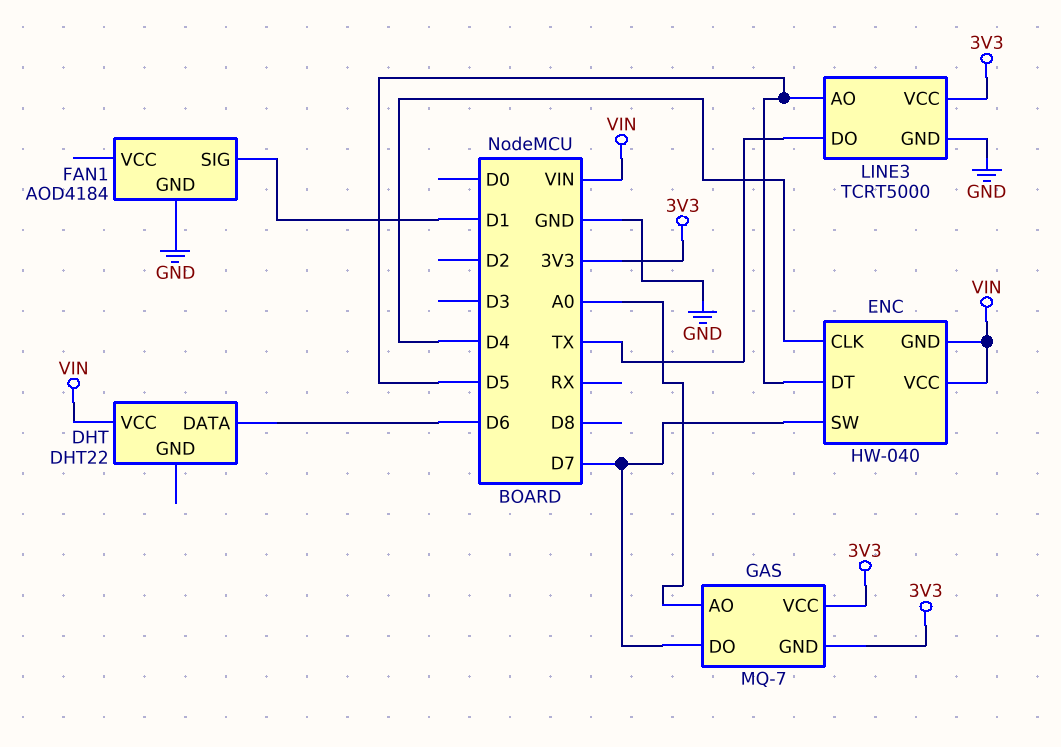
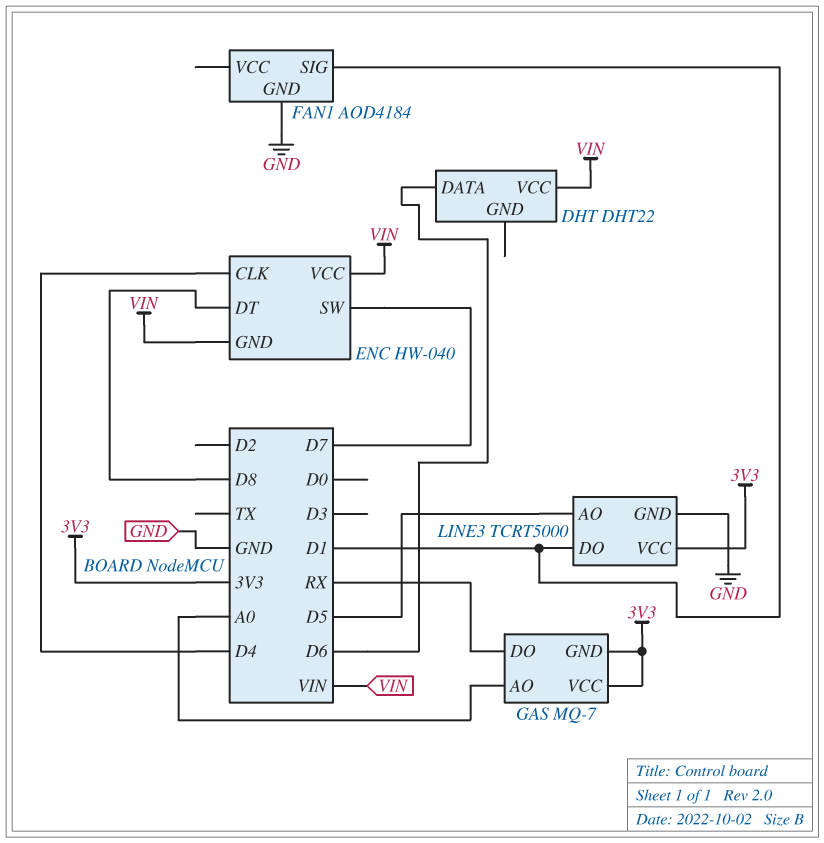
ENC pin DT: D5 -> D8
GAS pin DO: D7 -> RX
LINE3 pin DO: TX -> D1

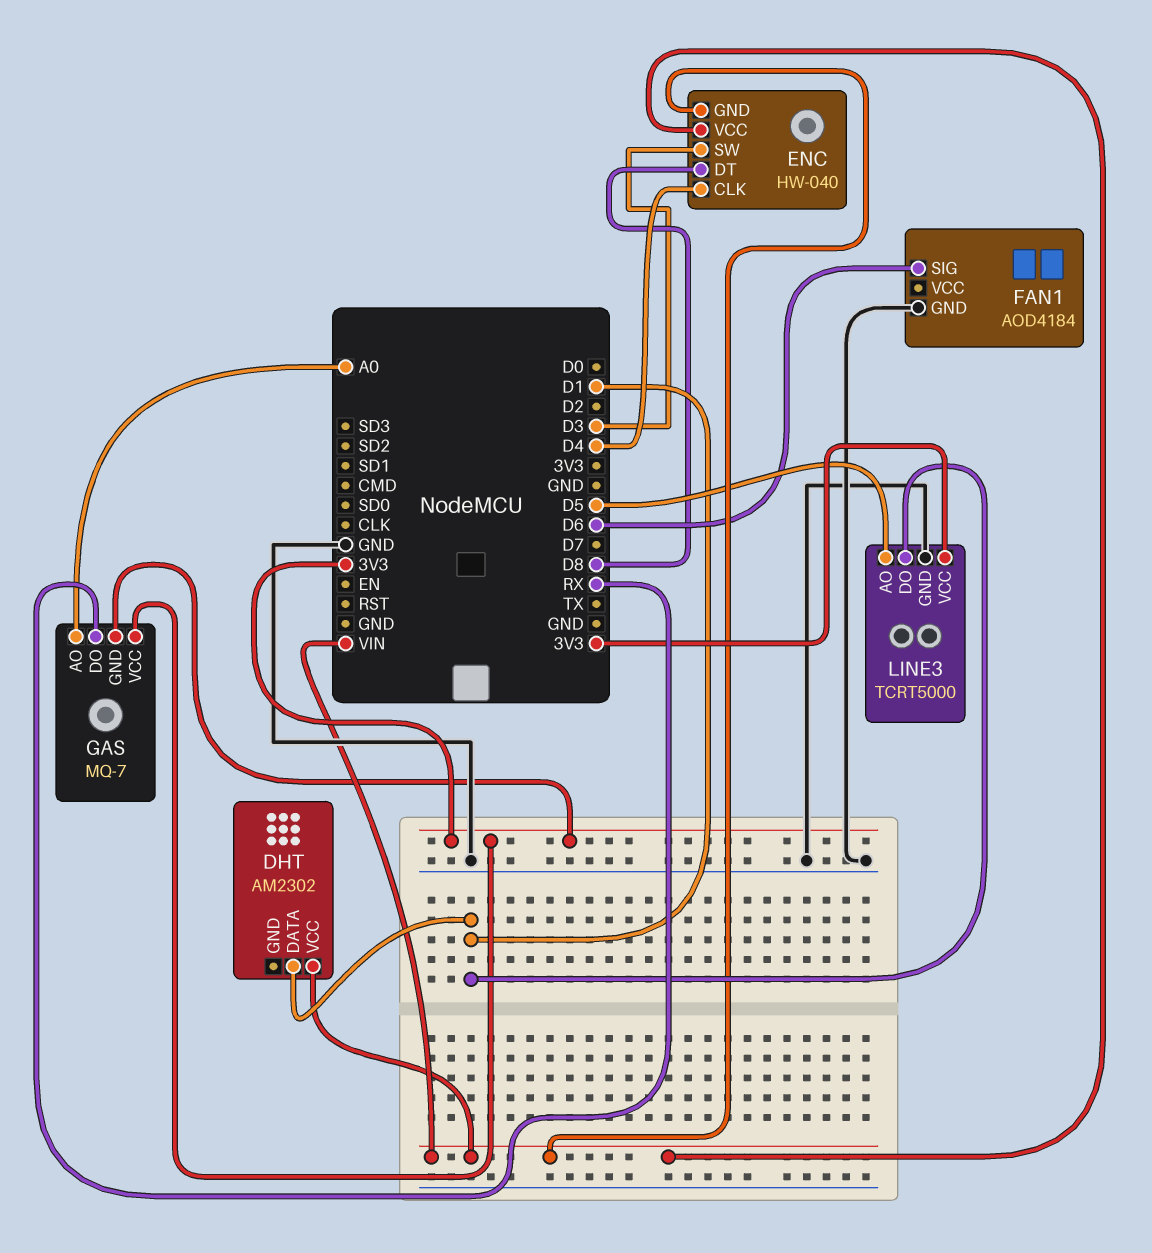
DHT: DHT22 -> AM2302
DHT pin DATA: D6 -> D1
ENC pin SW: D7 -> D3
FAN1 pin SIG: D1 -> D6

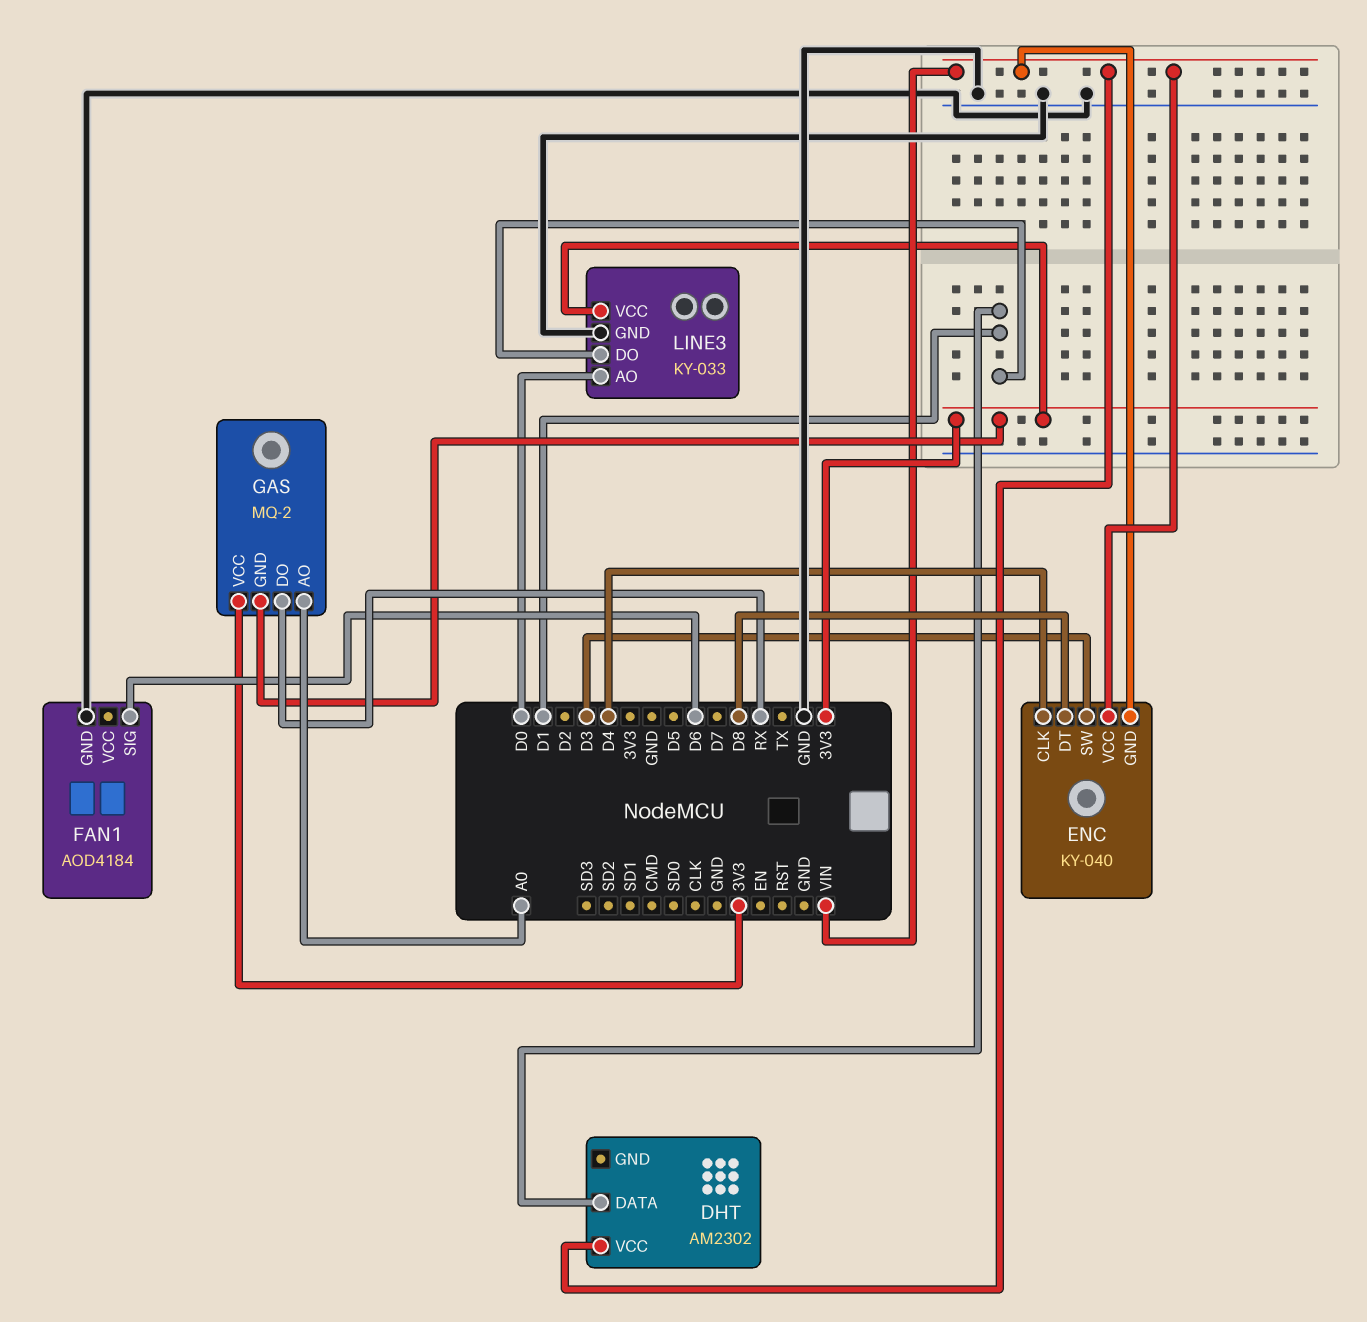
ENC: HW-040 -> KY-040
GAS: MQ-7 -> MQ-2
LINE3: TCRT5000 -> KY-033
LINE3 pin AO: D5 -> D0

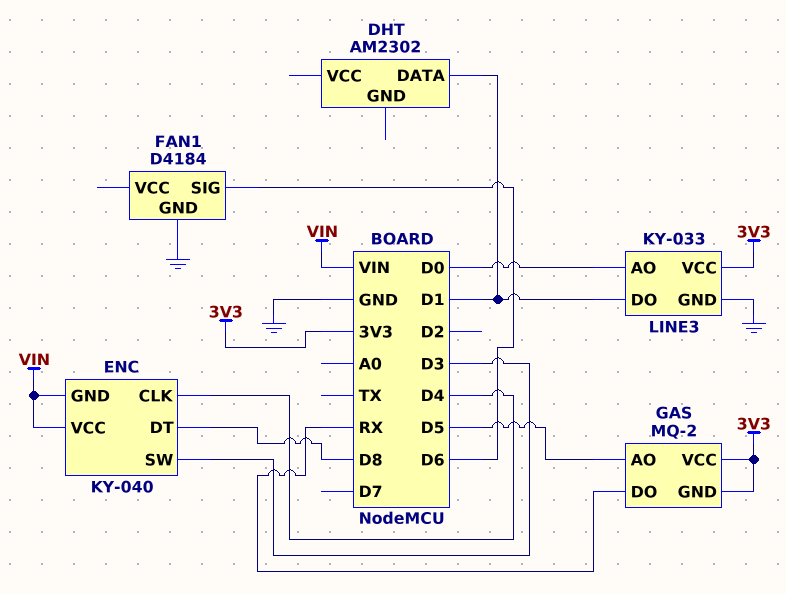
DHT pin VCC: VIN -> none
FAN1: AOD4184 -> D4184
GAS pin AO: A0 -> D5

